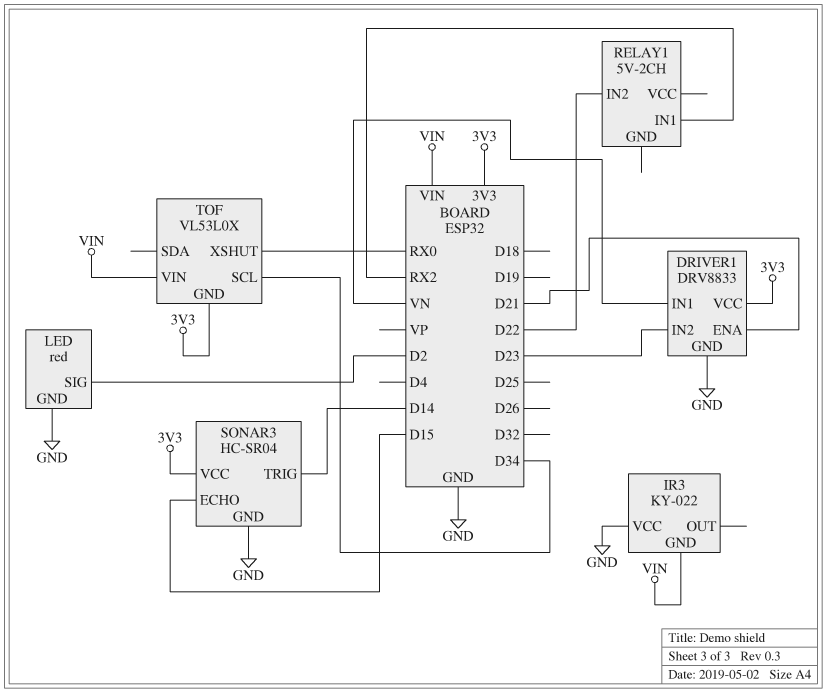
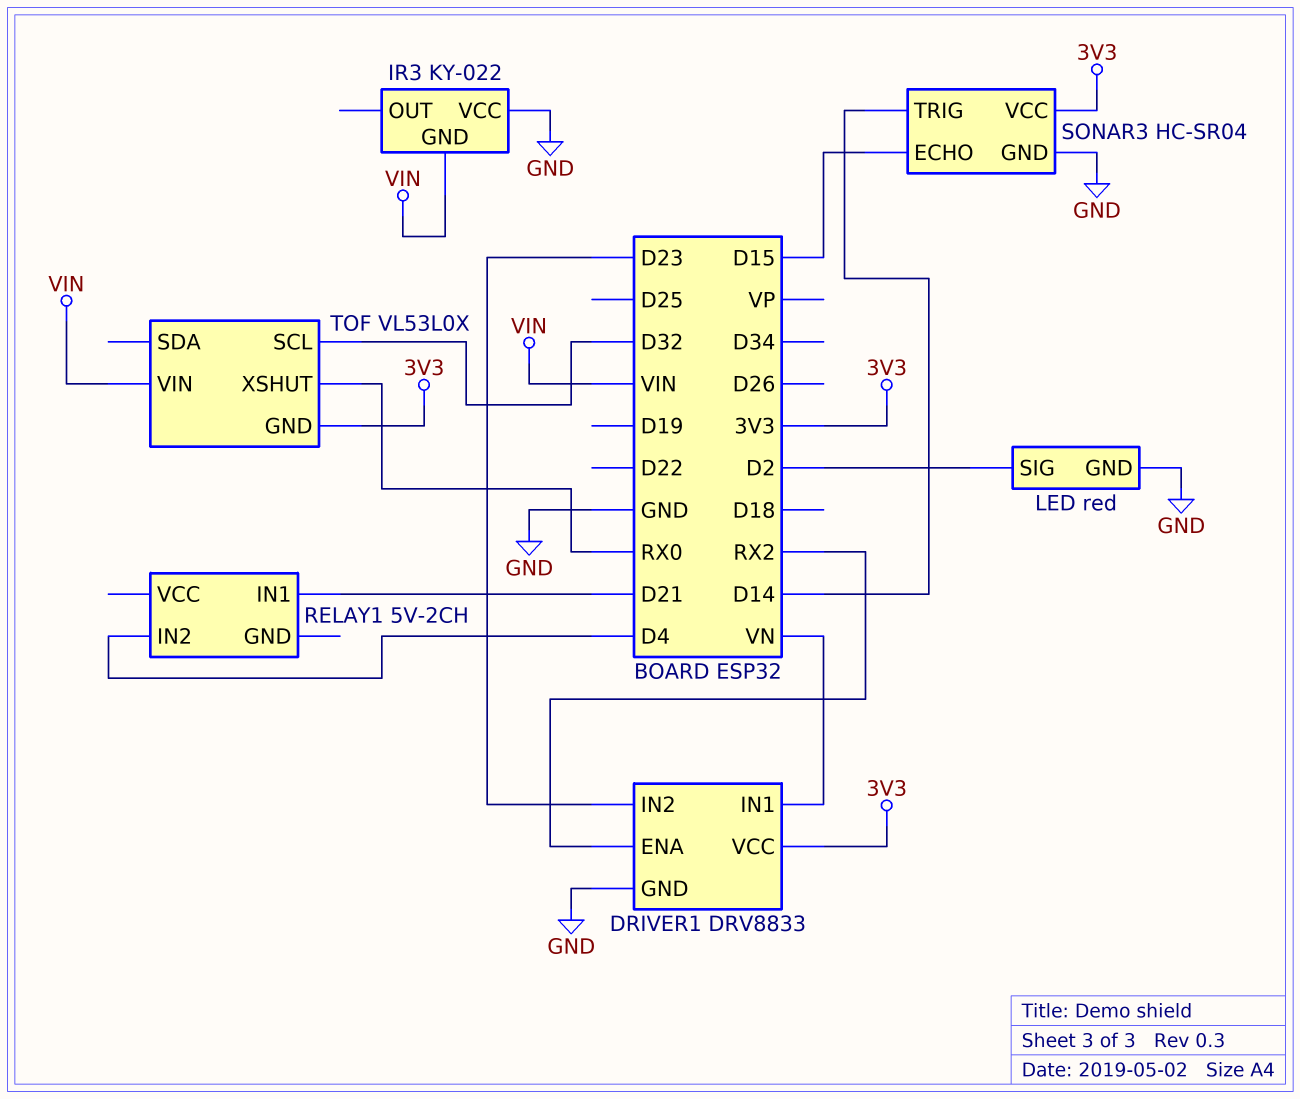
DRIVER1 pin ENA: D21 -> RX2
RELAY1 pin IN1: RX2 -> D21
RELAY1 pin IN2: D22 -> D4
TOF pin SCL: D34 -> D32

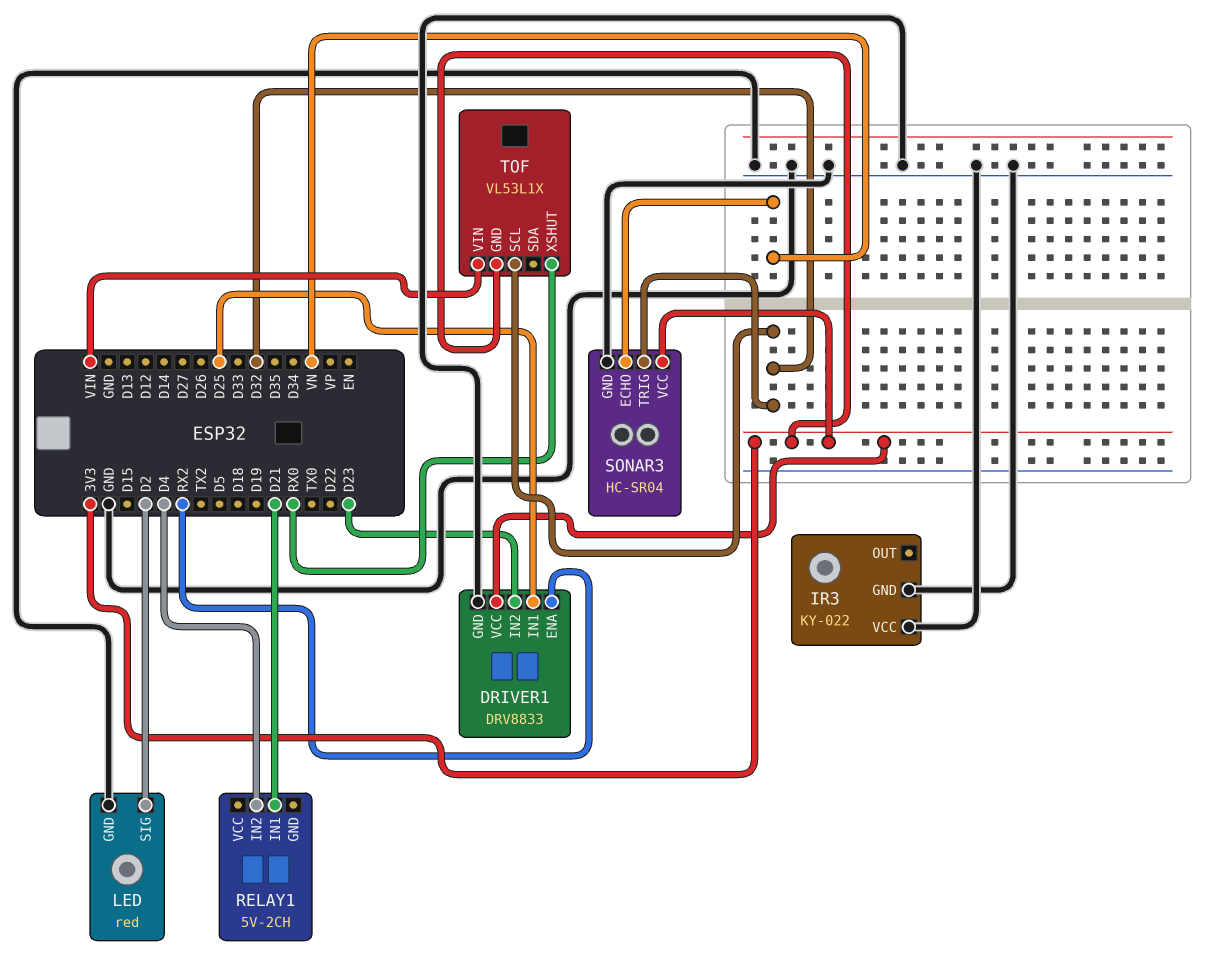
DRIVER1 pin IN1: VN -> D25
IR3 pin GND: VIN -> GND
SONAR3 pin ECHO: D15 -> VN
SONAR3 pin TRIG: D14 -> D32
TOF: VL53L0X -> VL53L1X

